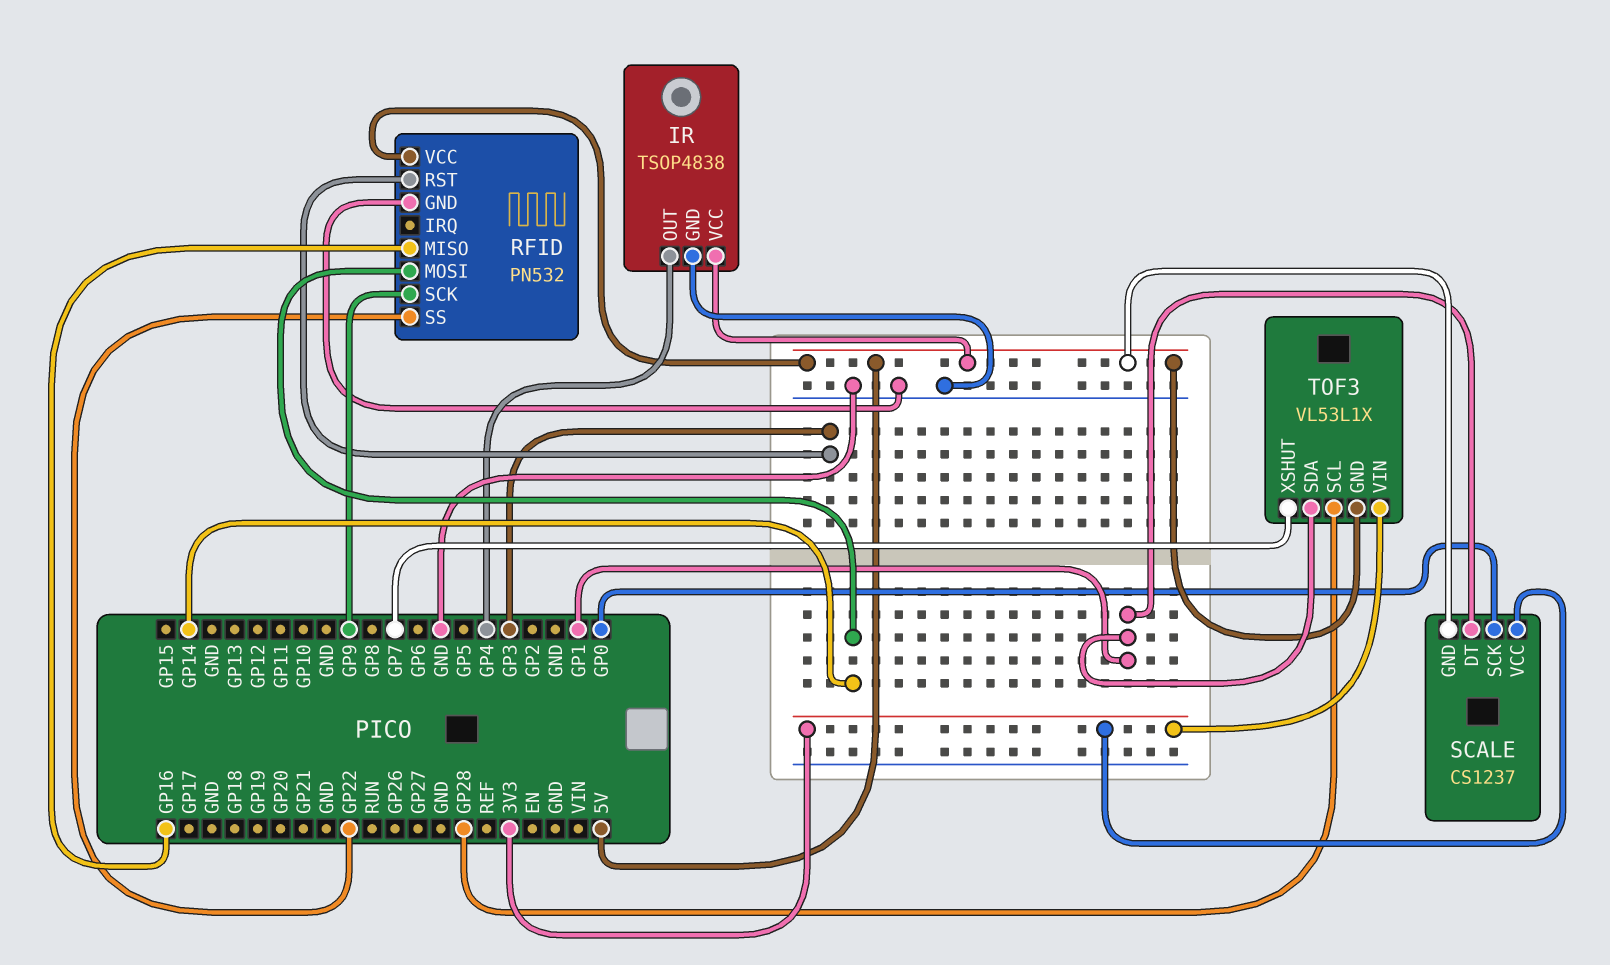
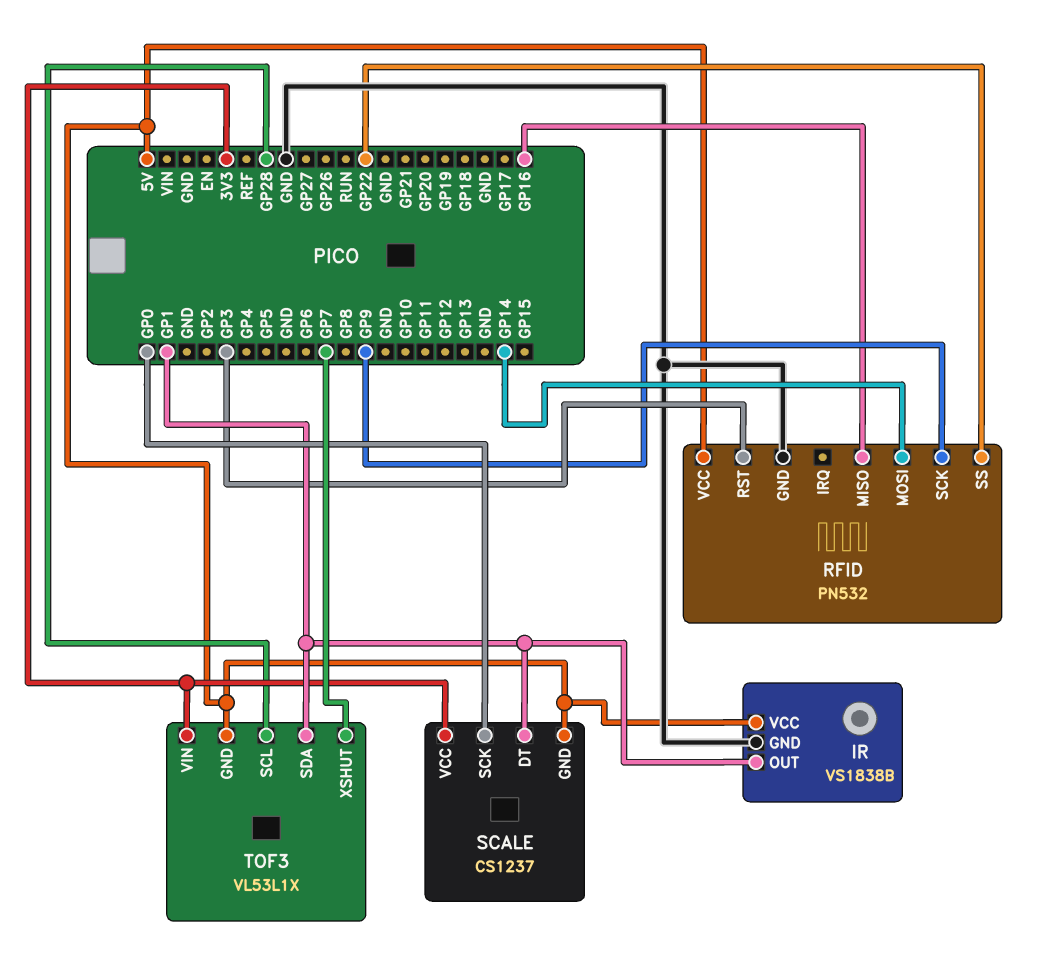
IR: TSOP4838 -> VS1838B
IR pin OUT: GP4 -> GP1

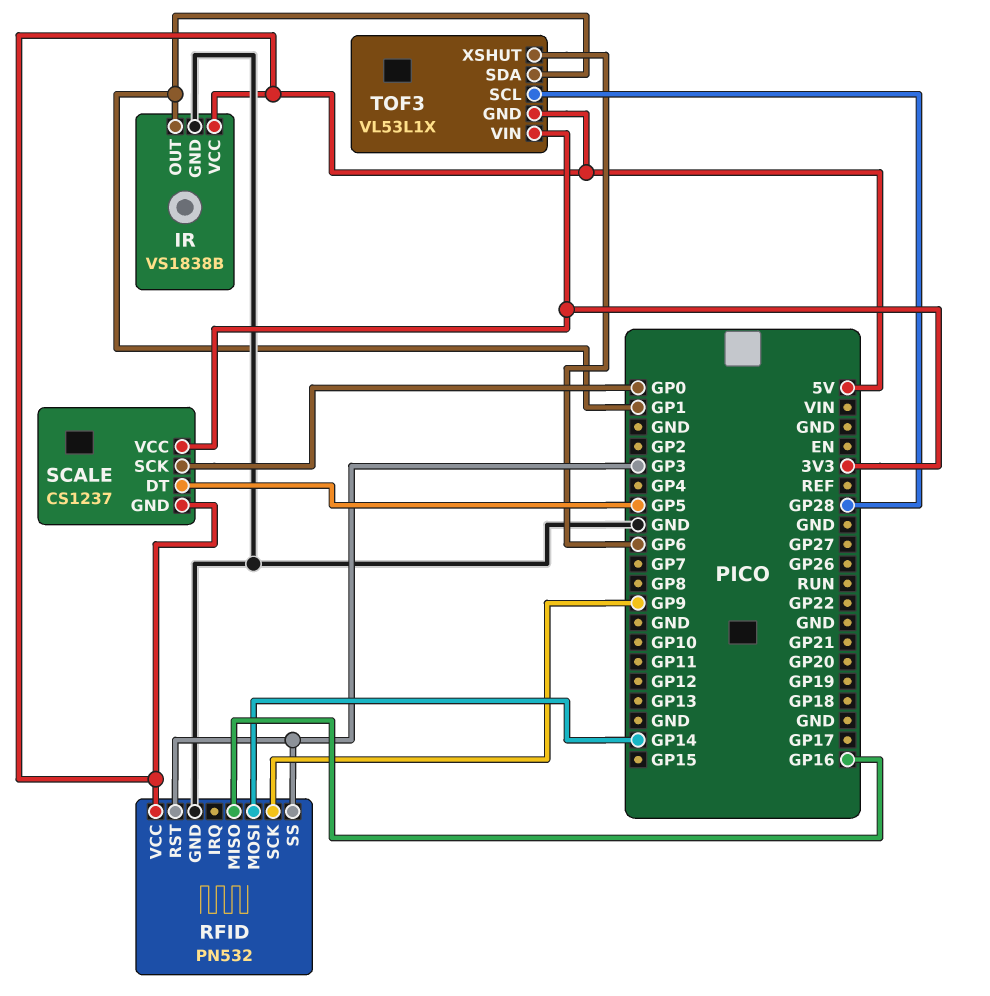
RFID pin SS: GP22 -> GP3
SCALE pin DT: GP1 -> GP5
TOF3 pin XSHUT: GP7 -> GP6

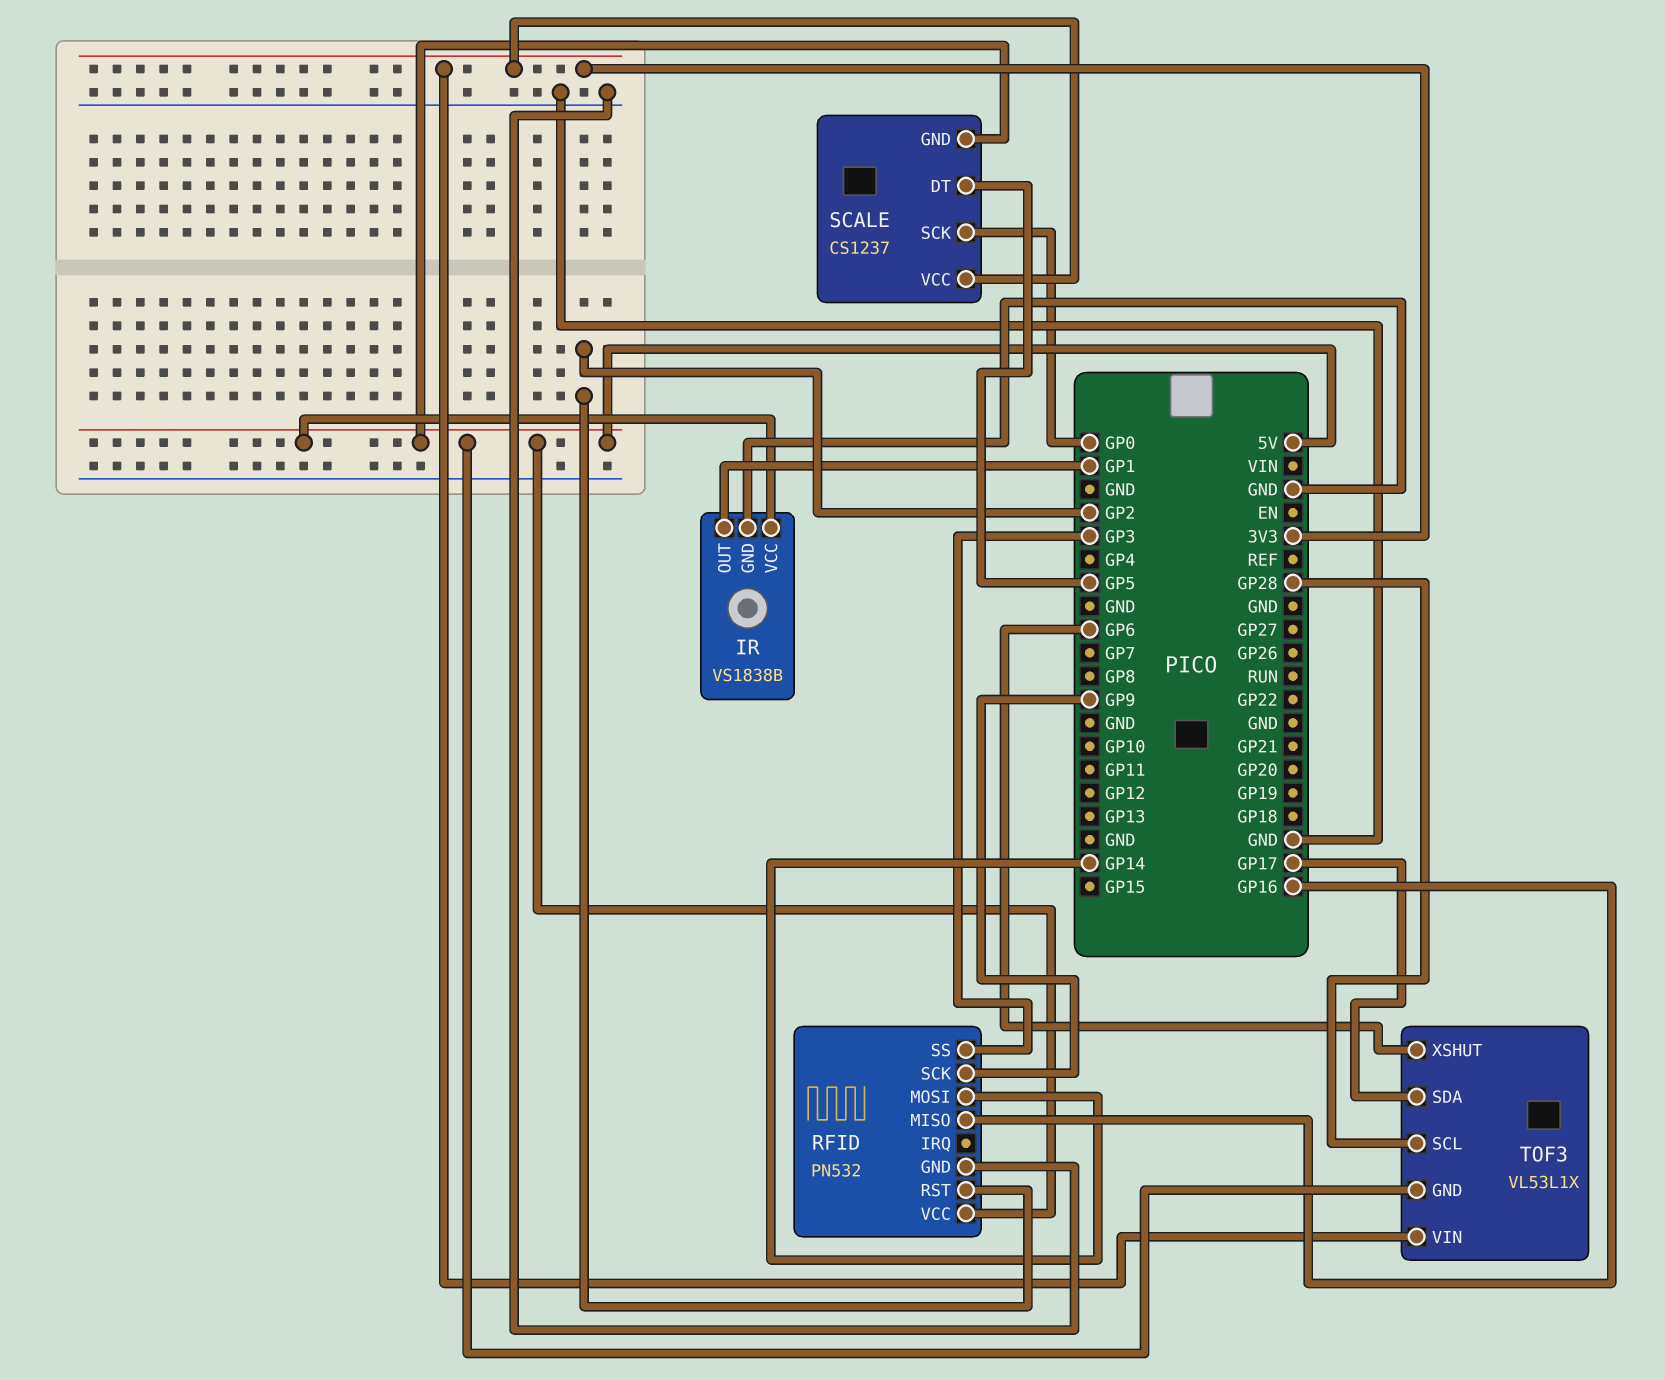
RFID pin RST: GP3 -> GP2
TOF3 pin SDA: GP1 -> GP17

